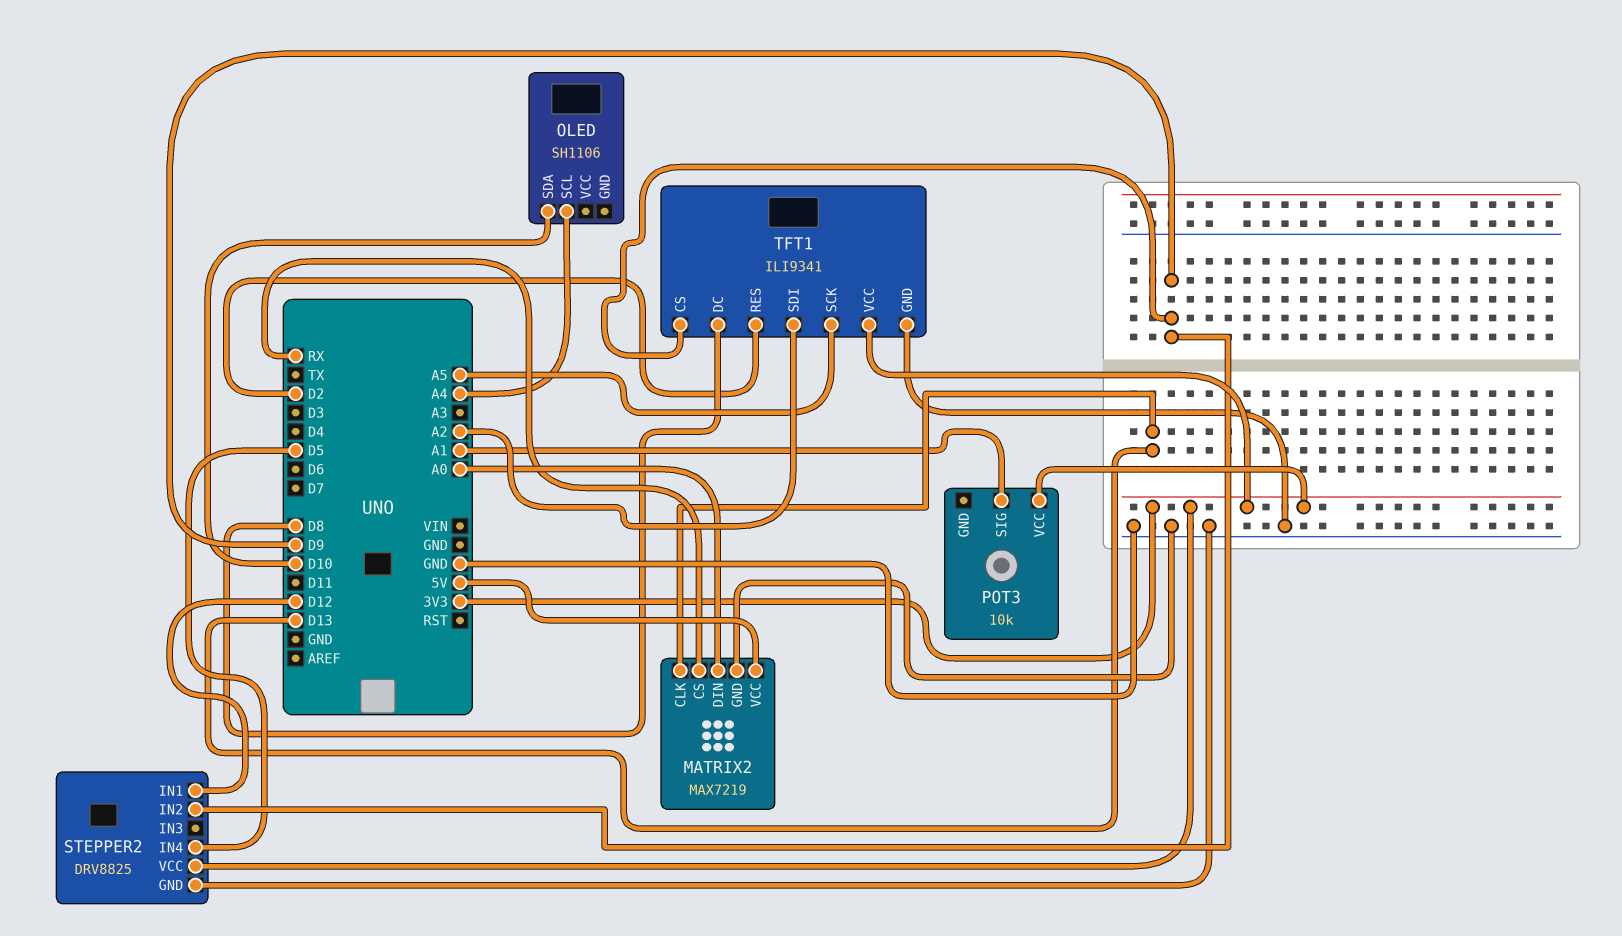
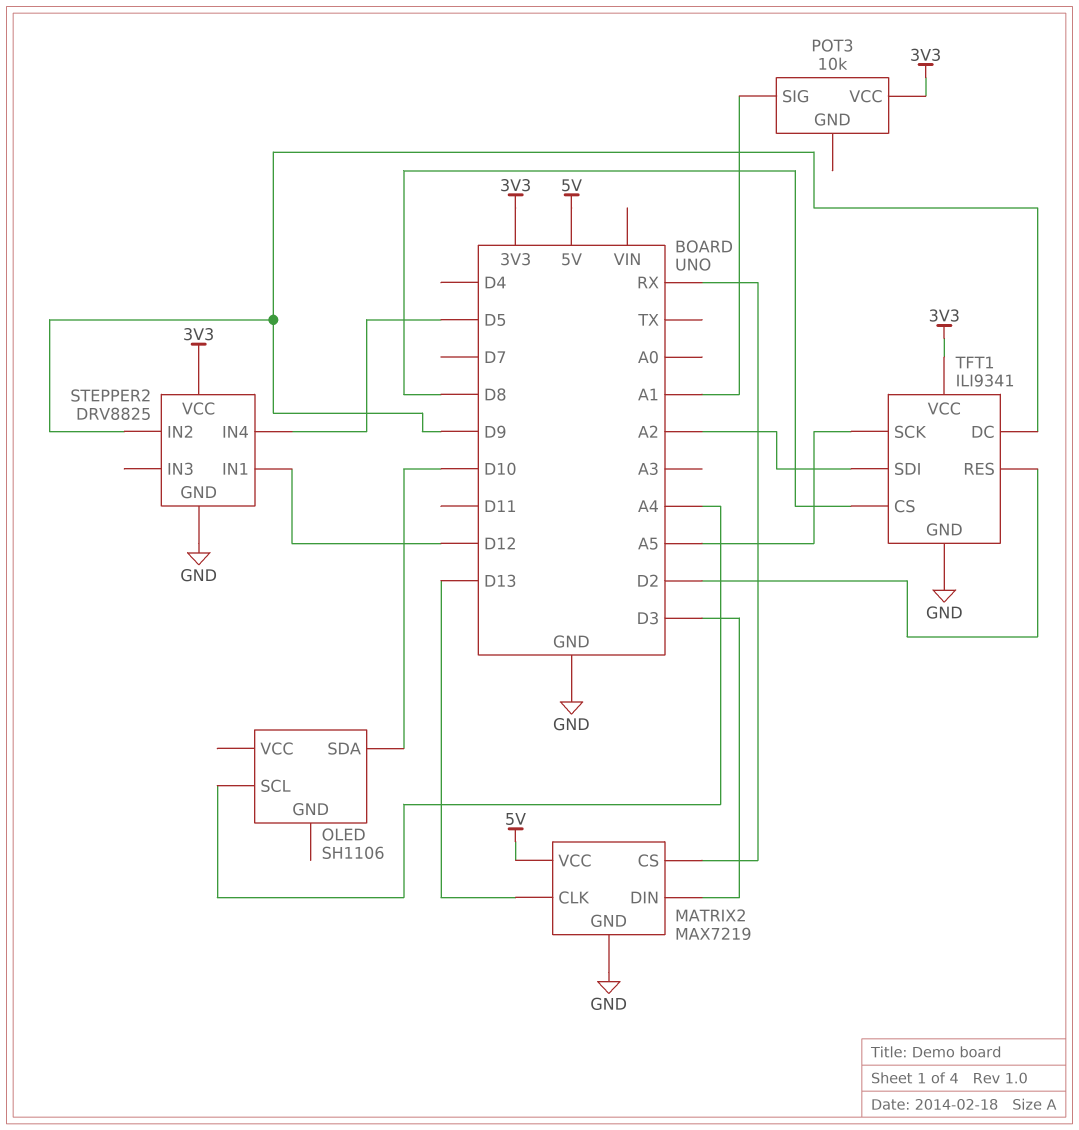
MATRIX2 pin DIN: A0 -> D3
TFT1 pin CS: D9 -> D8
TFT1 pin DC: D8 -> D9

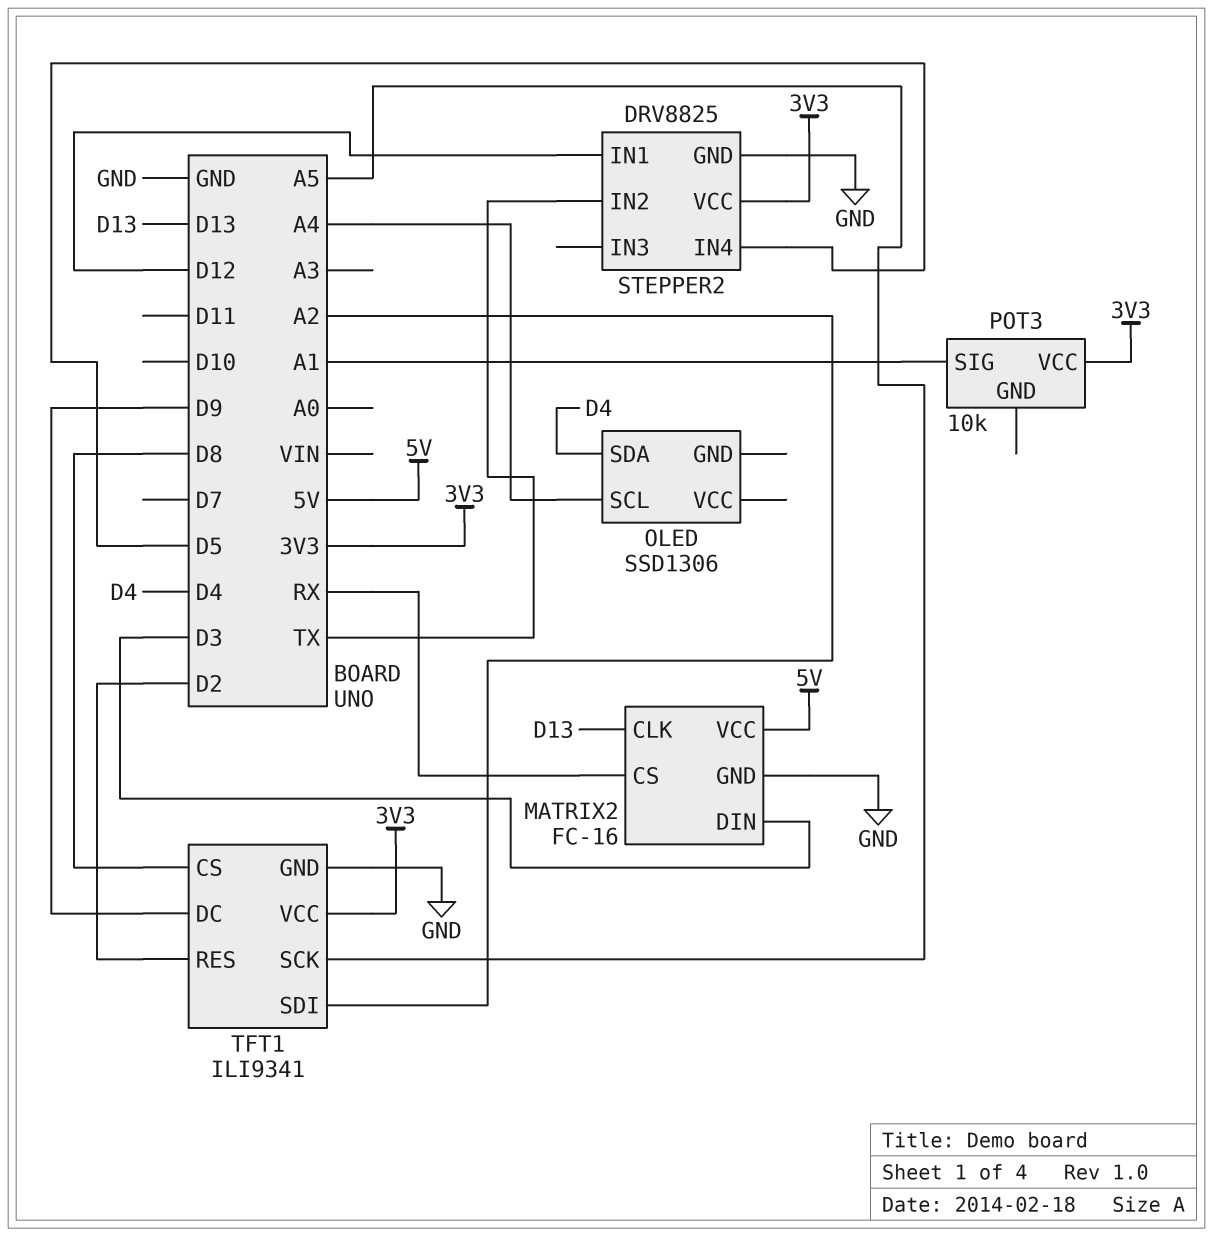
MATRIX2: MAX7219 -> FC-16
OLED: SH1106 -> SSD1306
OLED pin SDA: D10 -> D4
STEPPER2 pin IN2: D9 -> TX

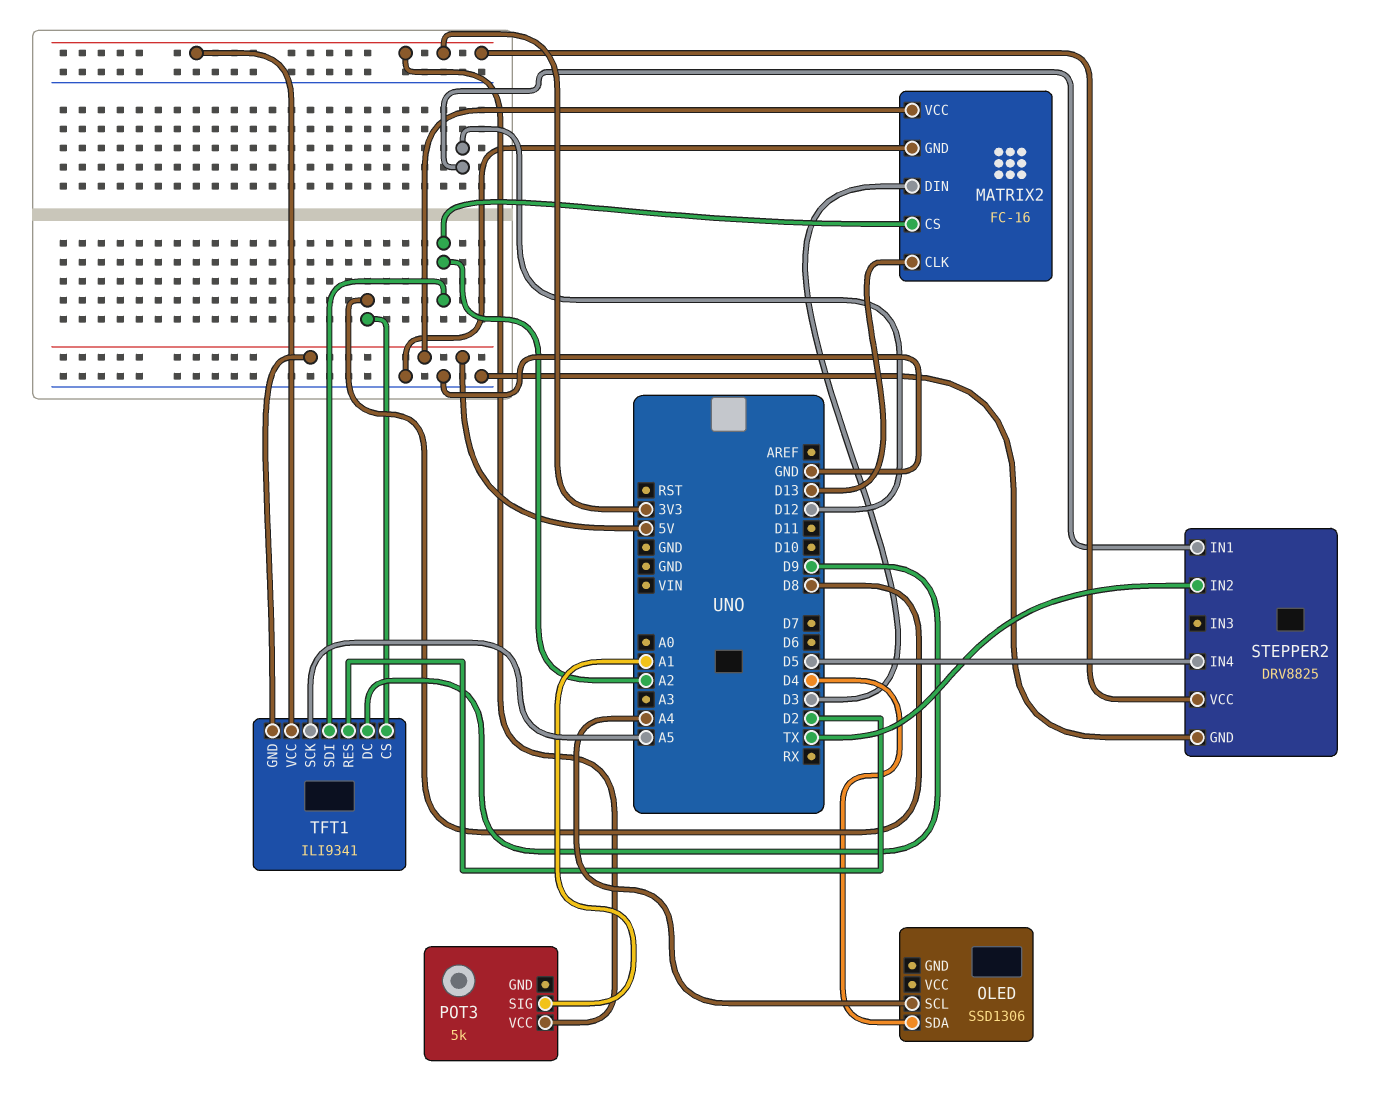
MATRIX2 pin CS: RX -> A2
POT3: 10k -> 5k
TFT1 pin GND: GND -> 5V

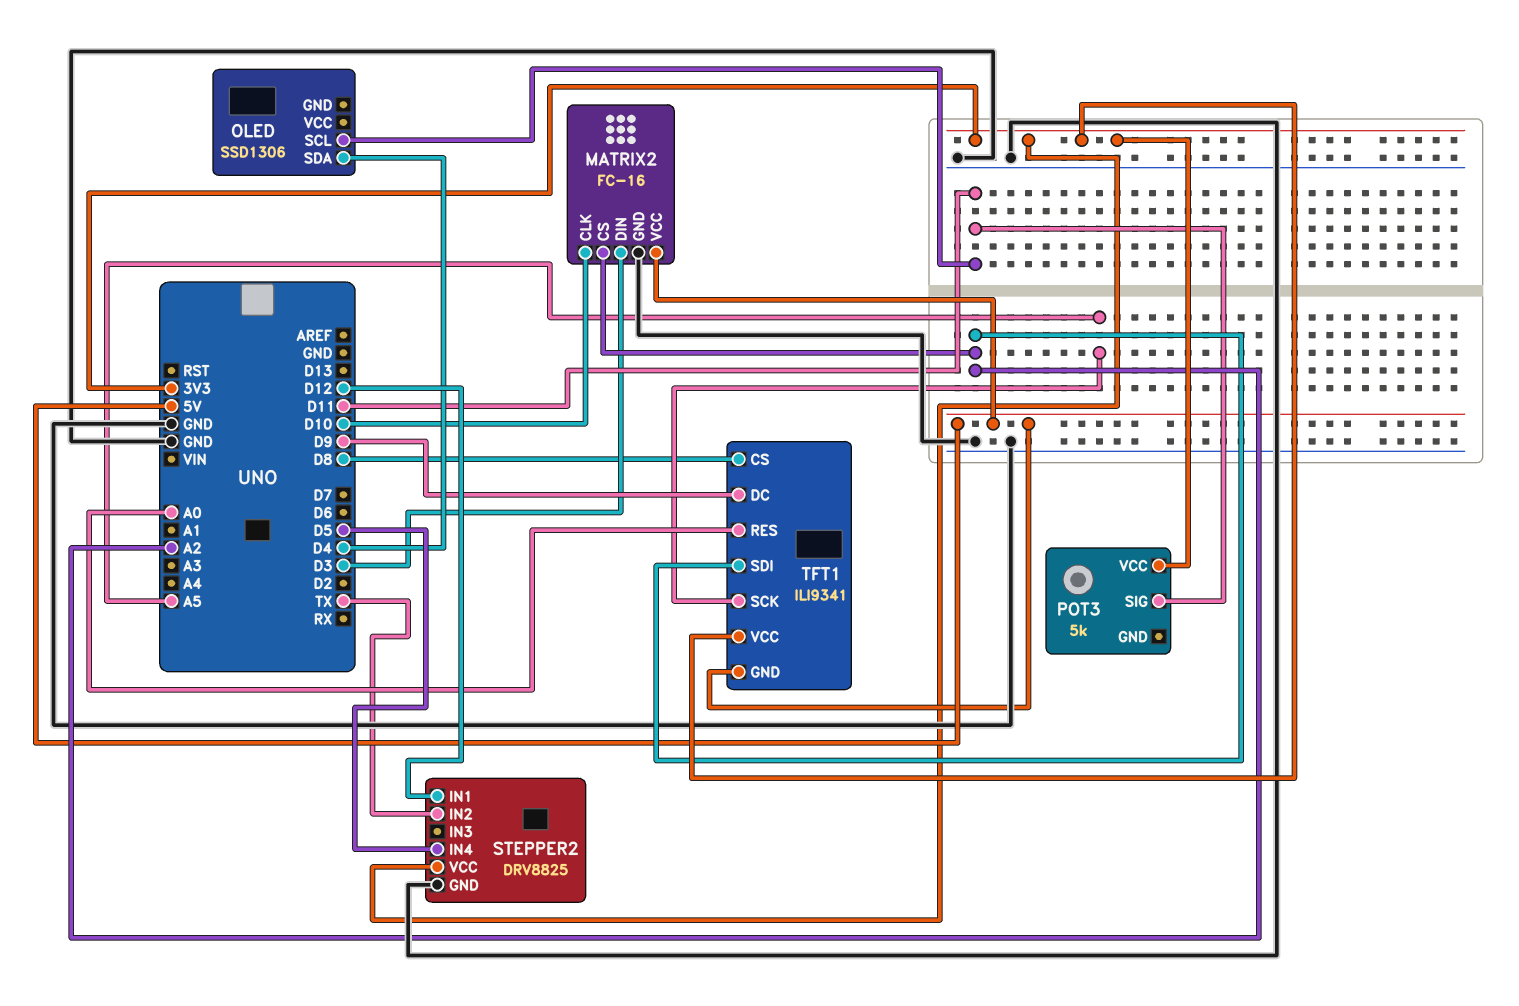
MATRIX2 pin CLK: D13 -> D10
OLED pin SCL: A4 -> D11
POT3 pin SIG: A1 -> D11
TFT1 pin RES: D2 -> A0

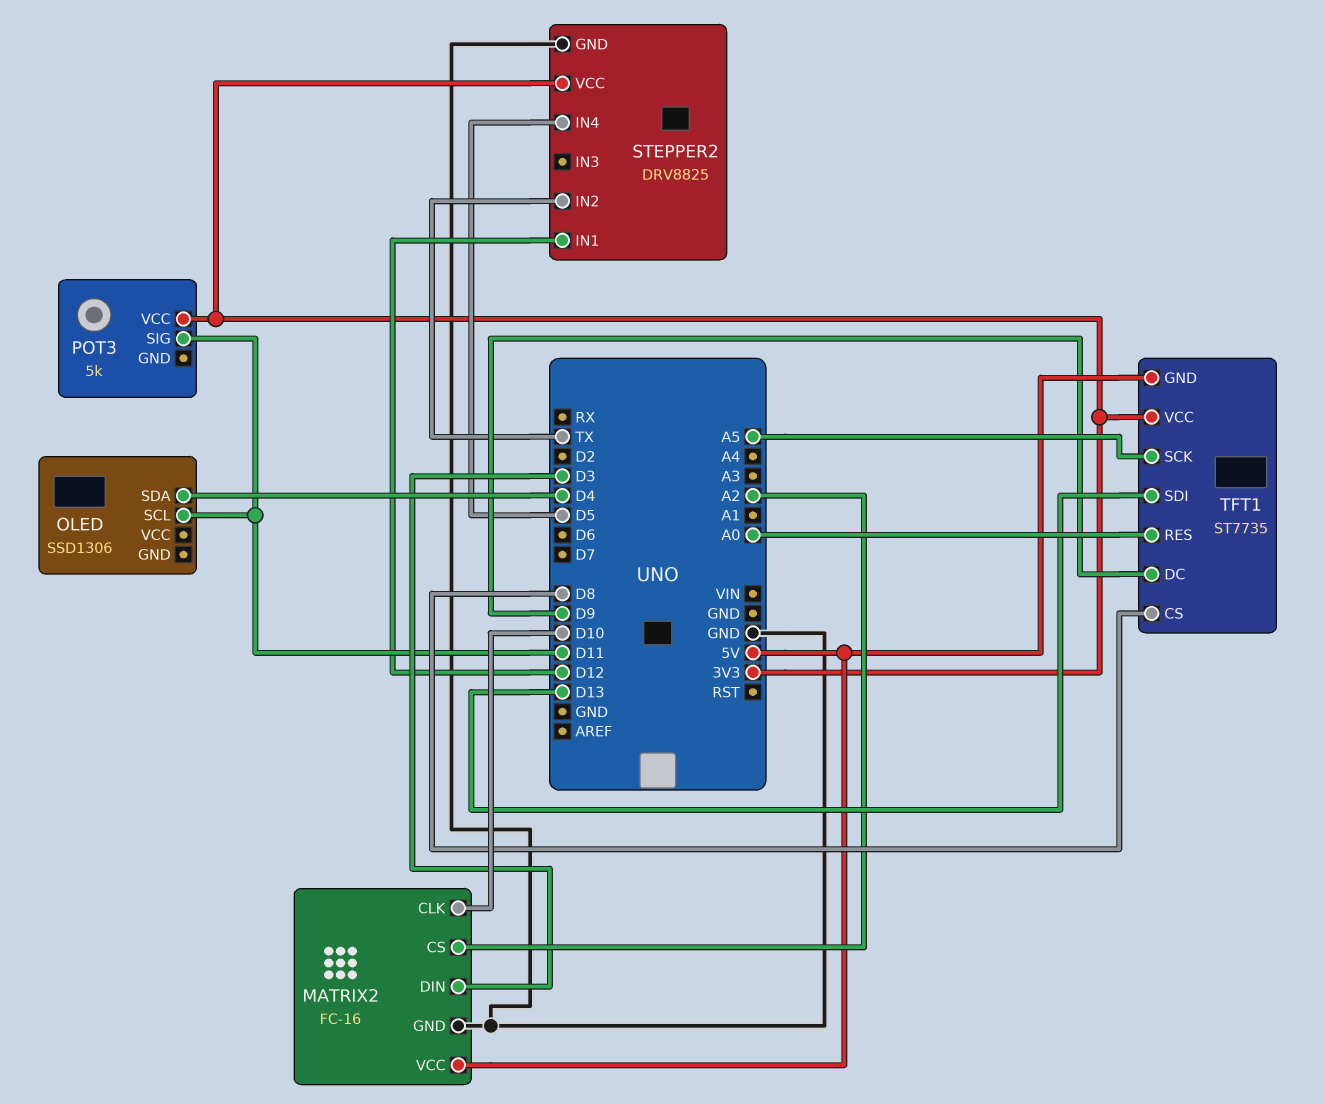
TFT1: ILI9341 -> ST7735
TFT1 pin SDI: A2 -> D13

